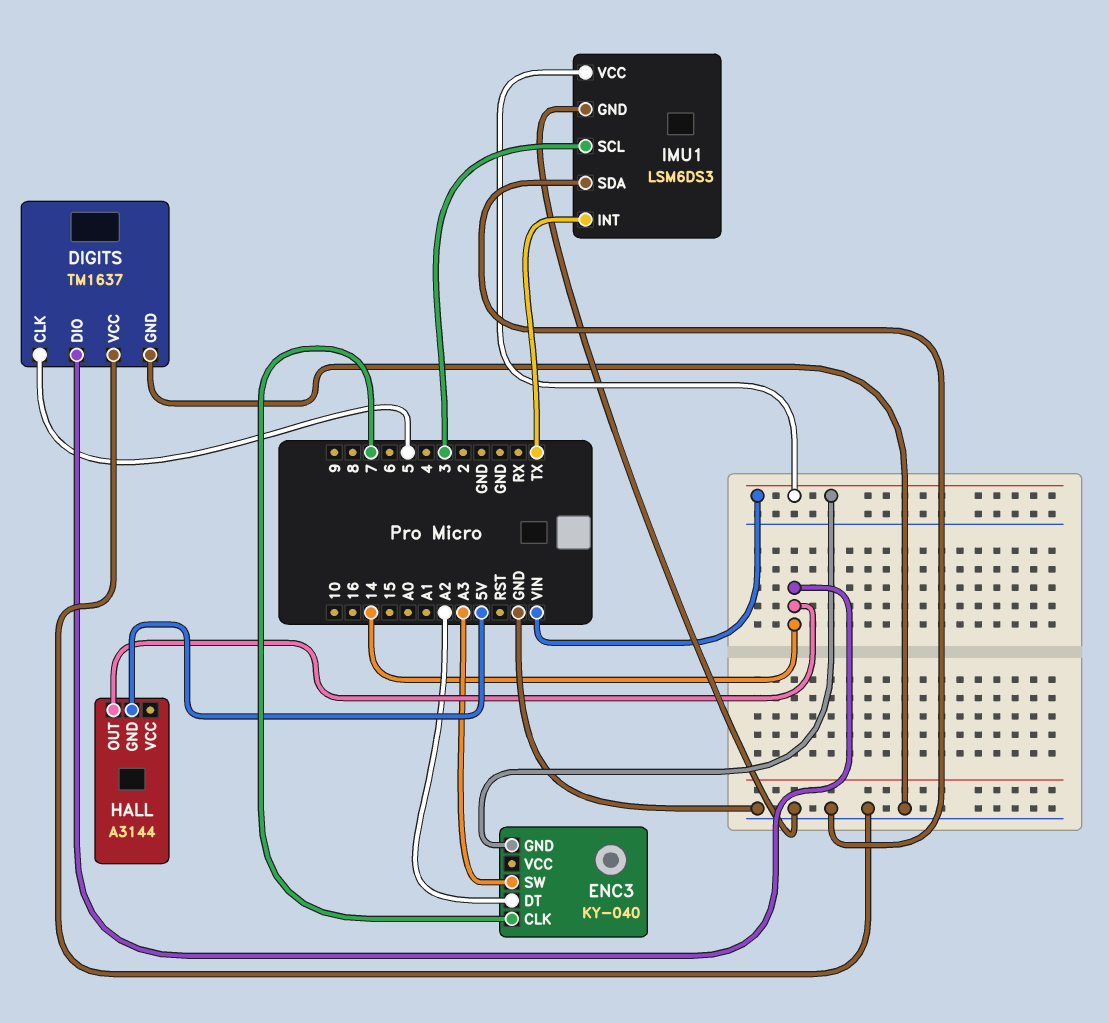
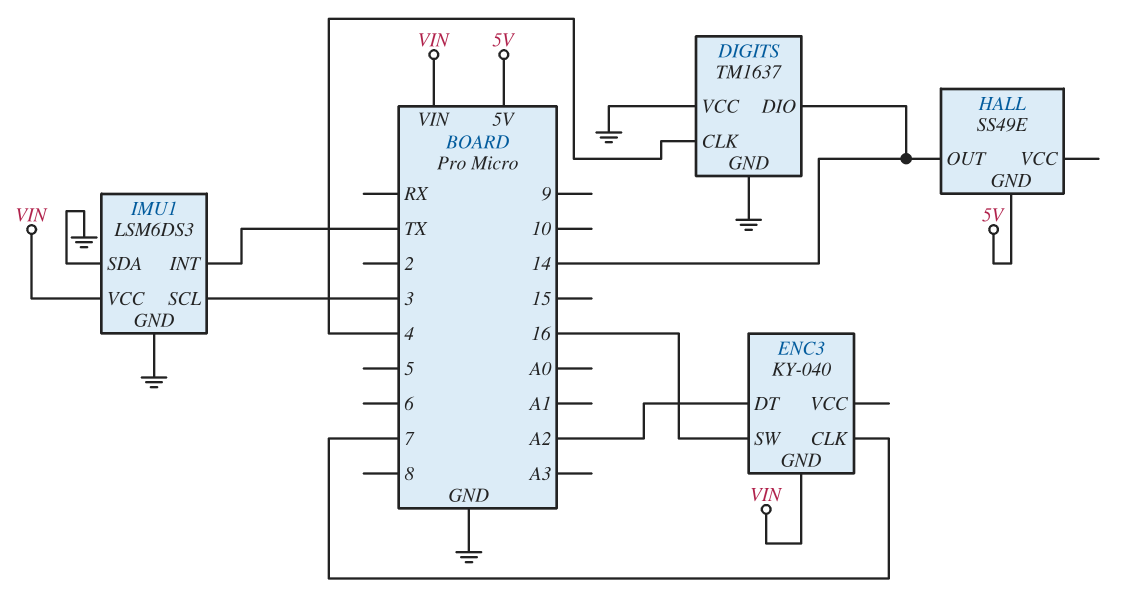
DIGITS pin CLK: 5 -> 4
ENC3 pin SW: A3 -> 16
HALL: A3144 -> SS49E

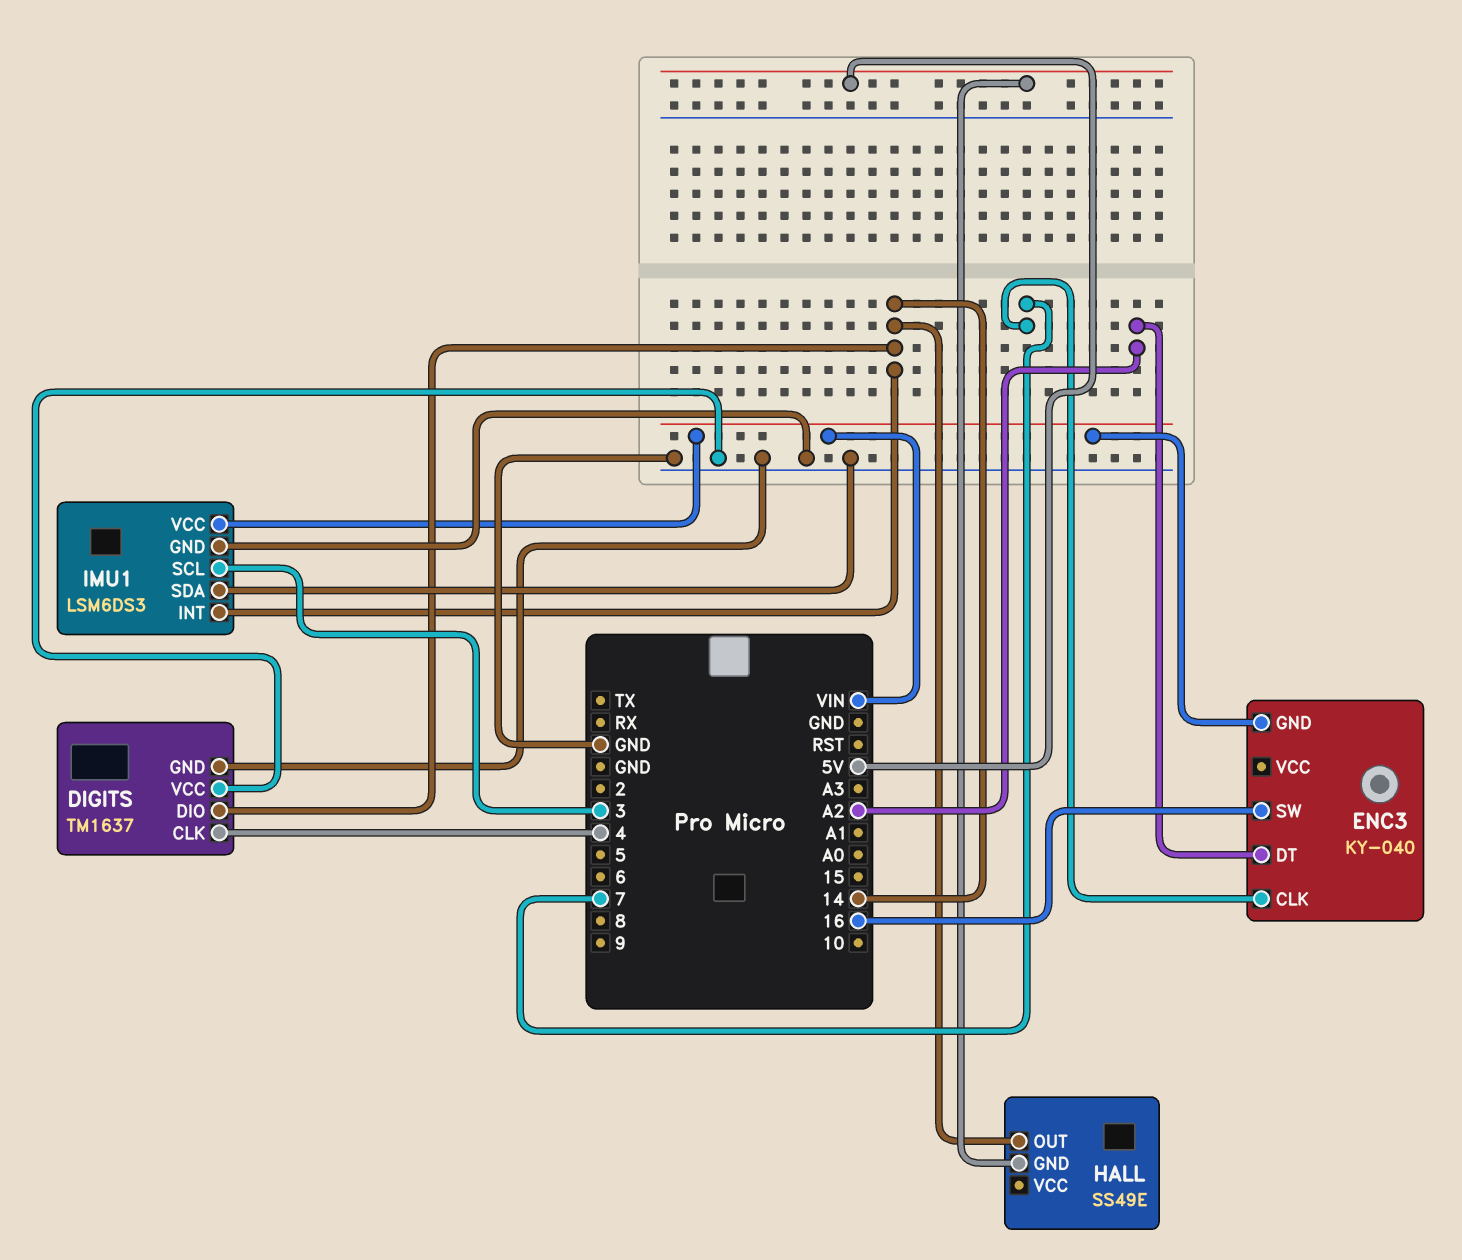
IMU1 pin INT: TX -> 14

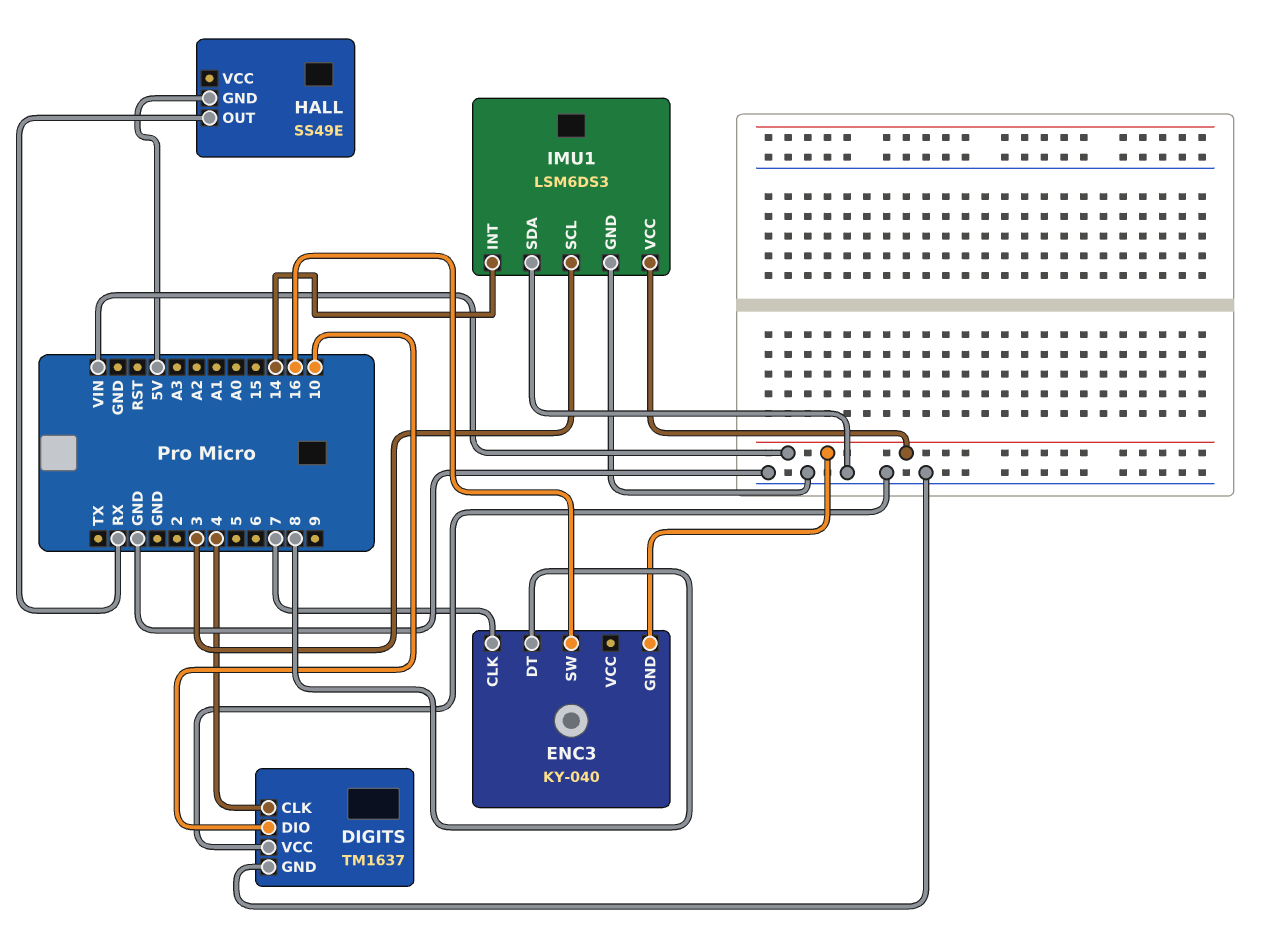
DIGITS pin DIO: 14 -> 10
ENC3 pin DT: A2 -> 8
HALL pin OUT: 14 -> RX

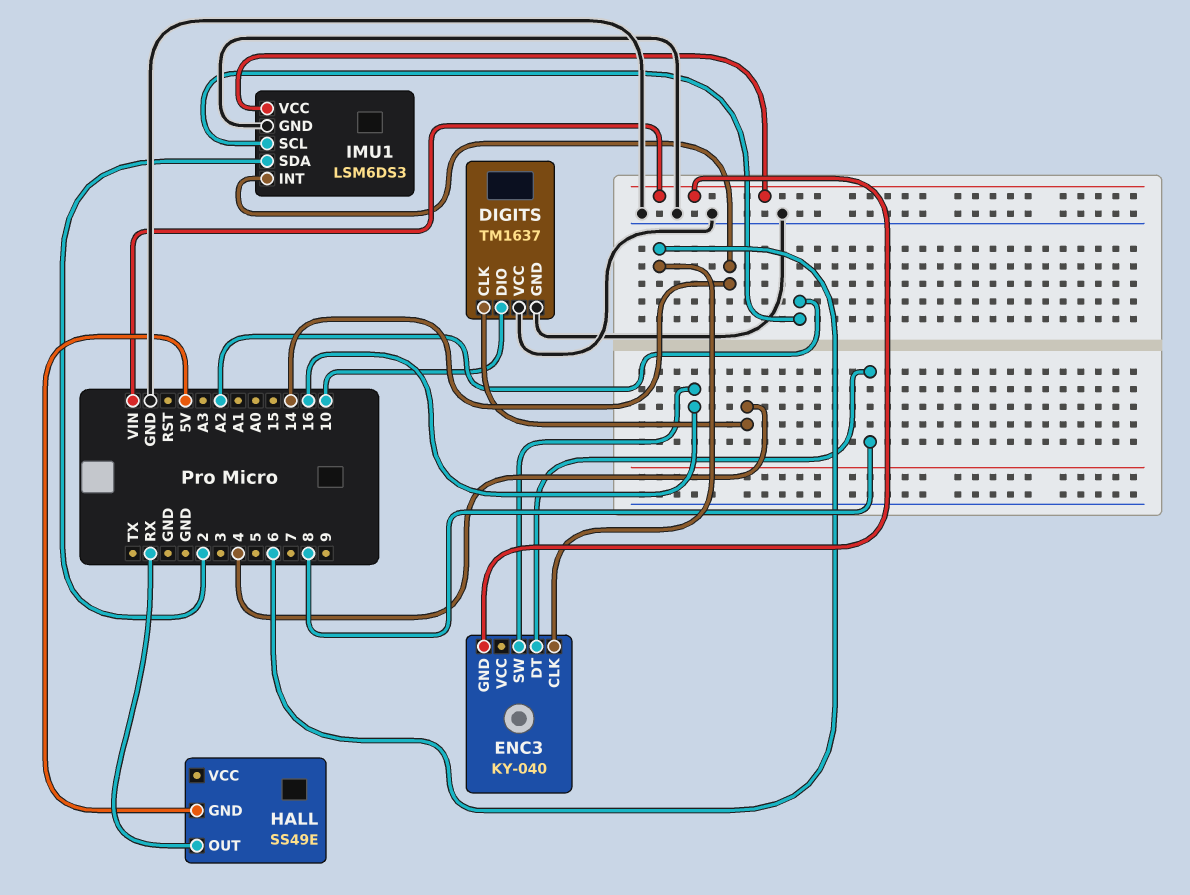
ENC3 pin CLK: 7 -> 6
IMU1 pin SCL: 3 -> A2
IMU1 pin SDA: GND -> 2

